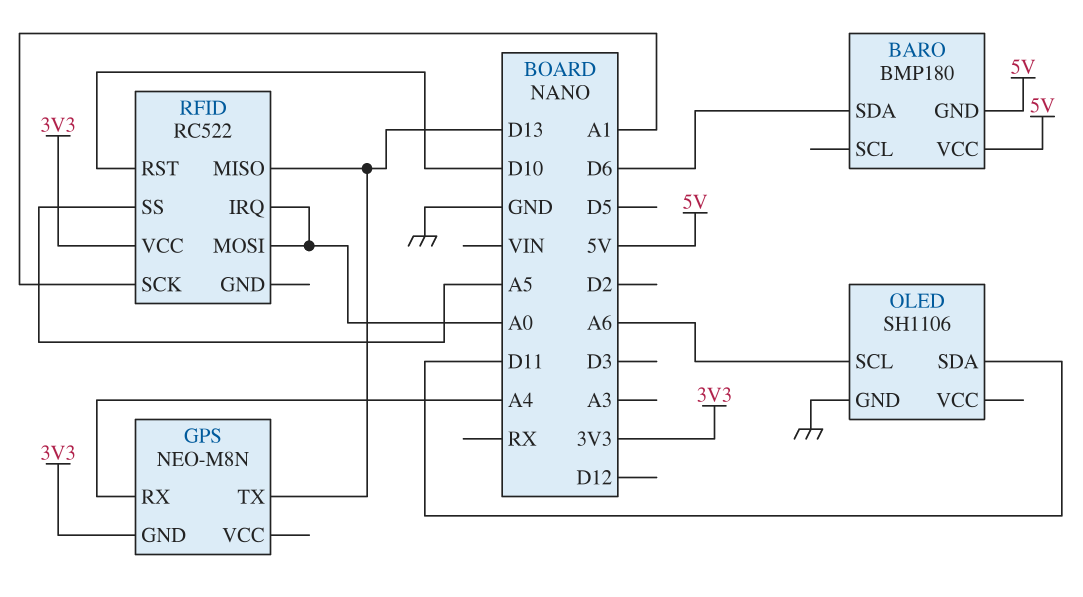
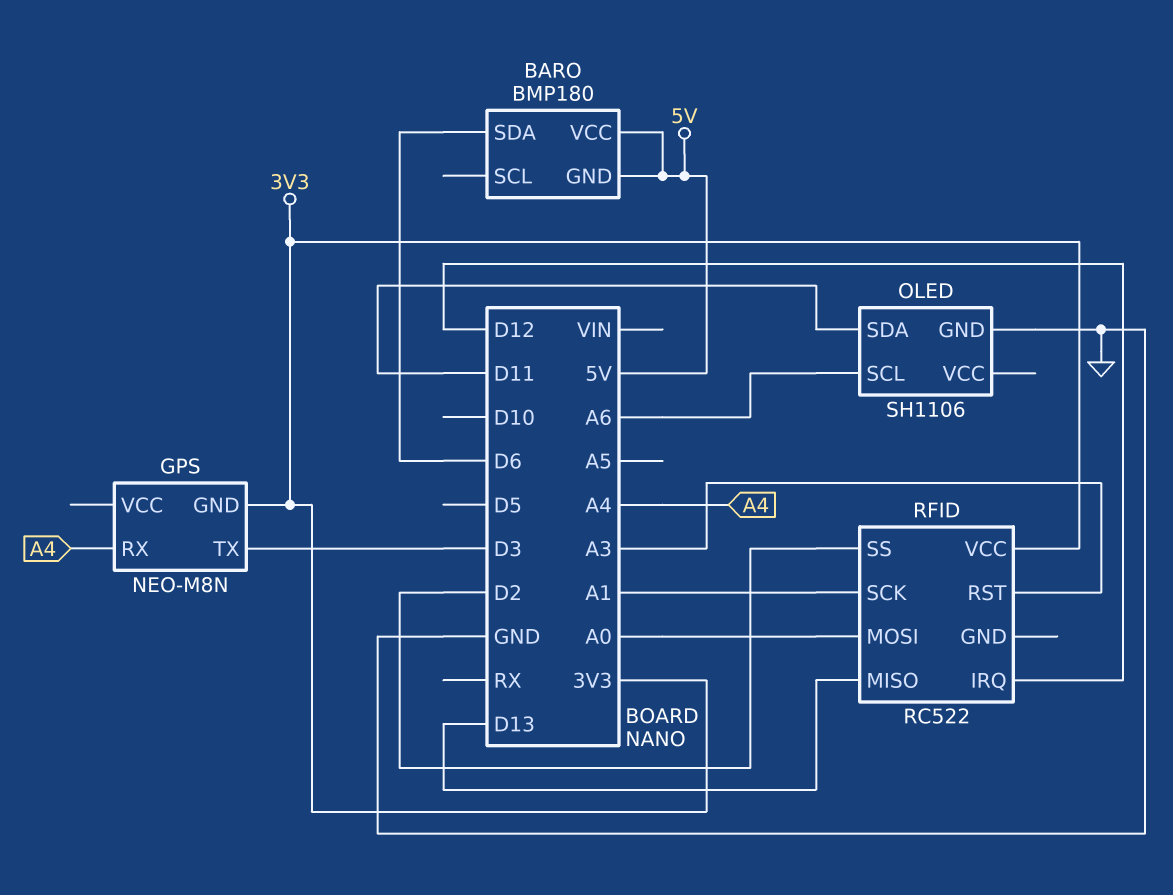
GPS pin TX: D13 -> D3
RFID pin IRQ: A0 -> D12
RFID pin RST: D10 -> A3
RFID pin SS: A5 -> D2

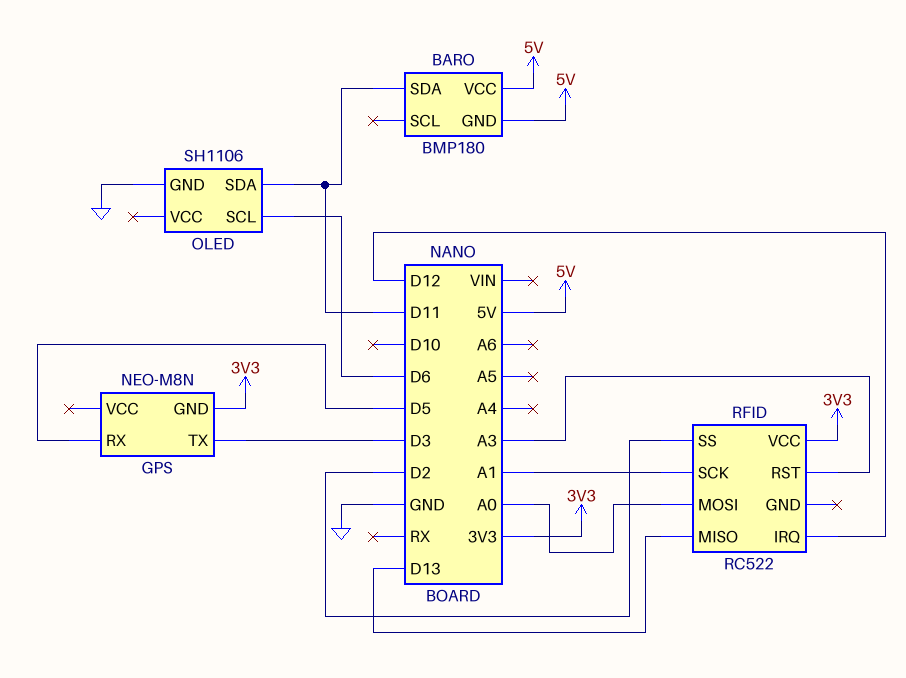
BARO pin SDA: D6 -> D11
GPS pin RX: A4 -> D5
OLED pin SCL: A6 -> D6

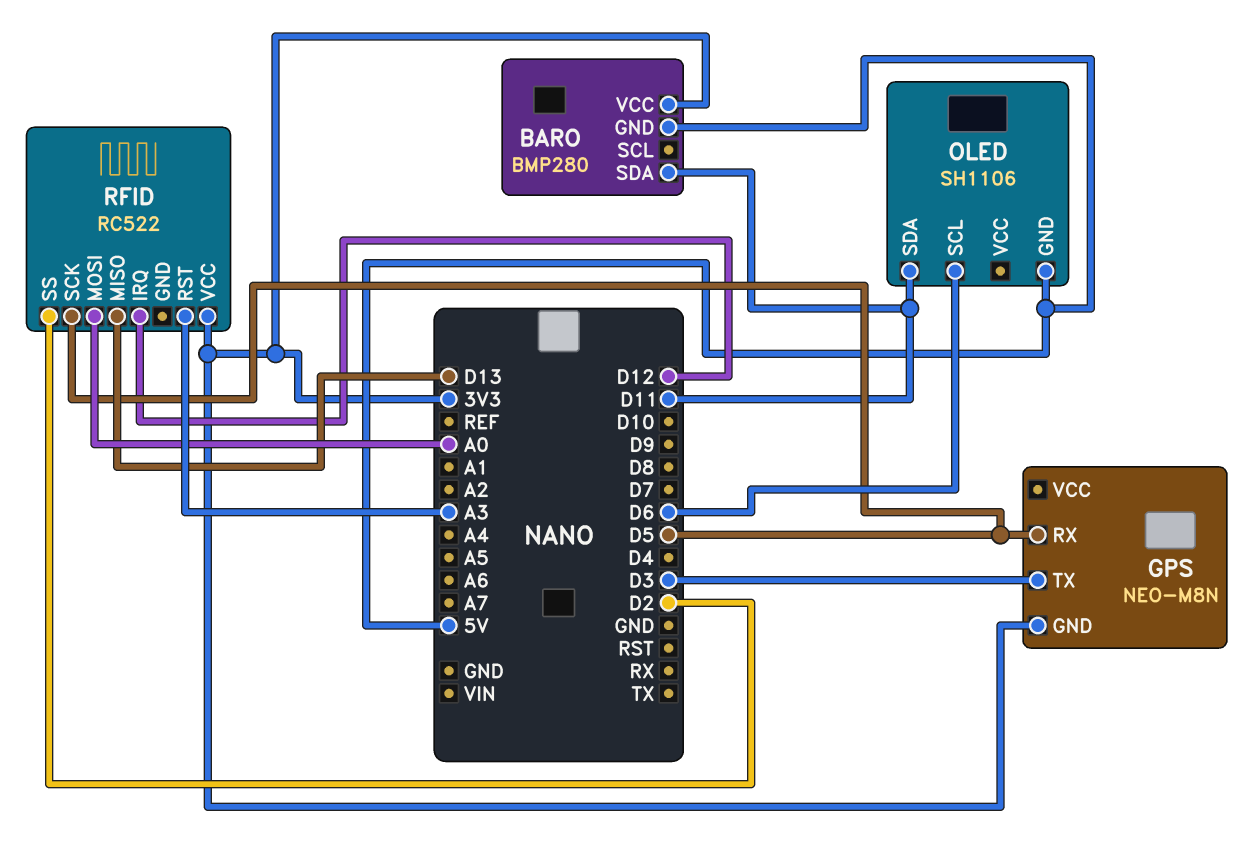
BARO: BMP180 -> BMP280
BARO pin VCC: 5V -> 3V3
OLED pin GND: GND -> 5V
RFID pin SCK: A1 -> D5

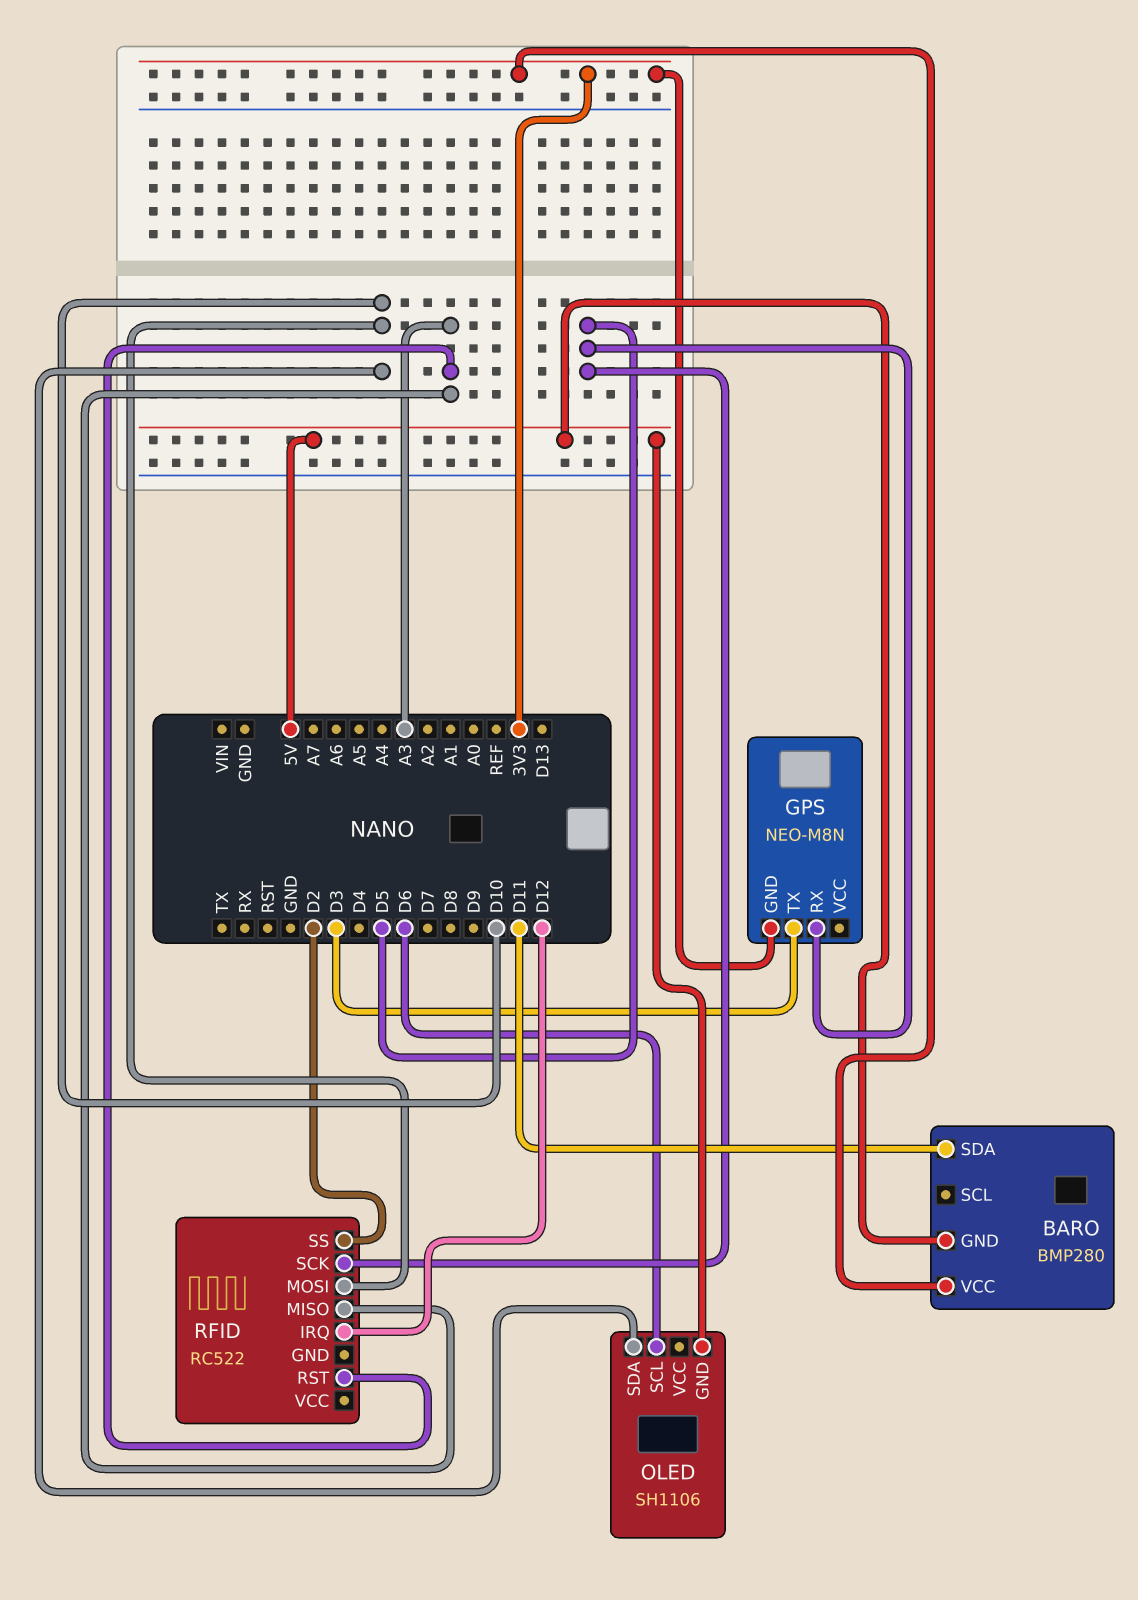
OLED pin SDA: D11 -> D10
RFID pin MISO: D13 -> A3
RFID pin MOSI: A0 -> D10
RFID pin VCC: 3V3 -> none

